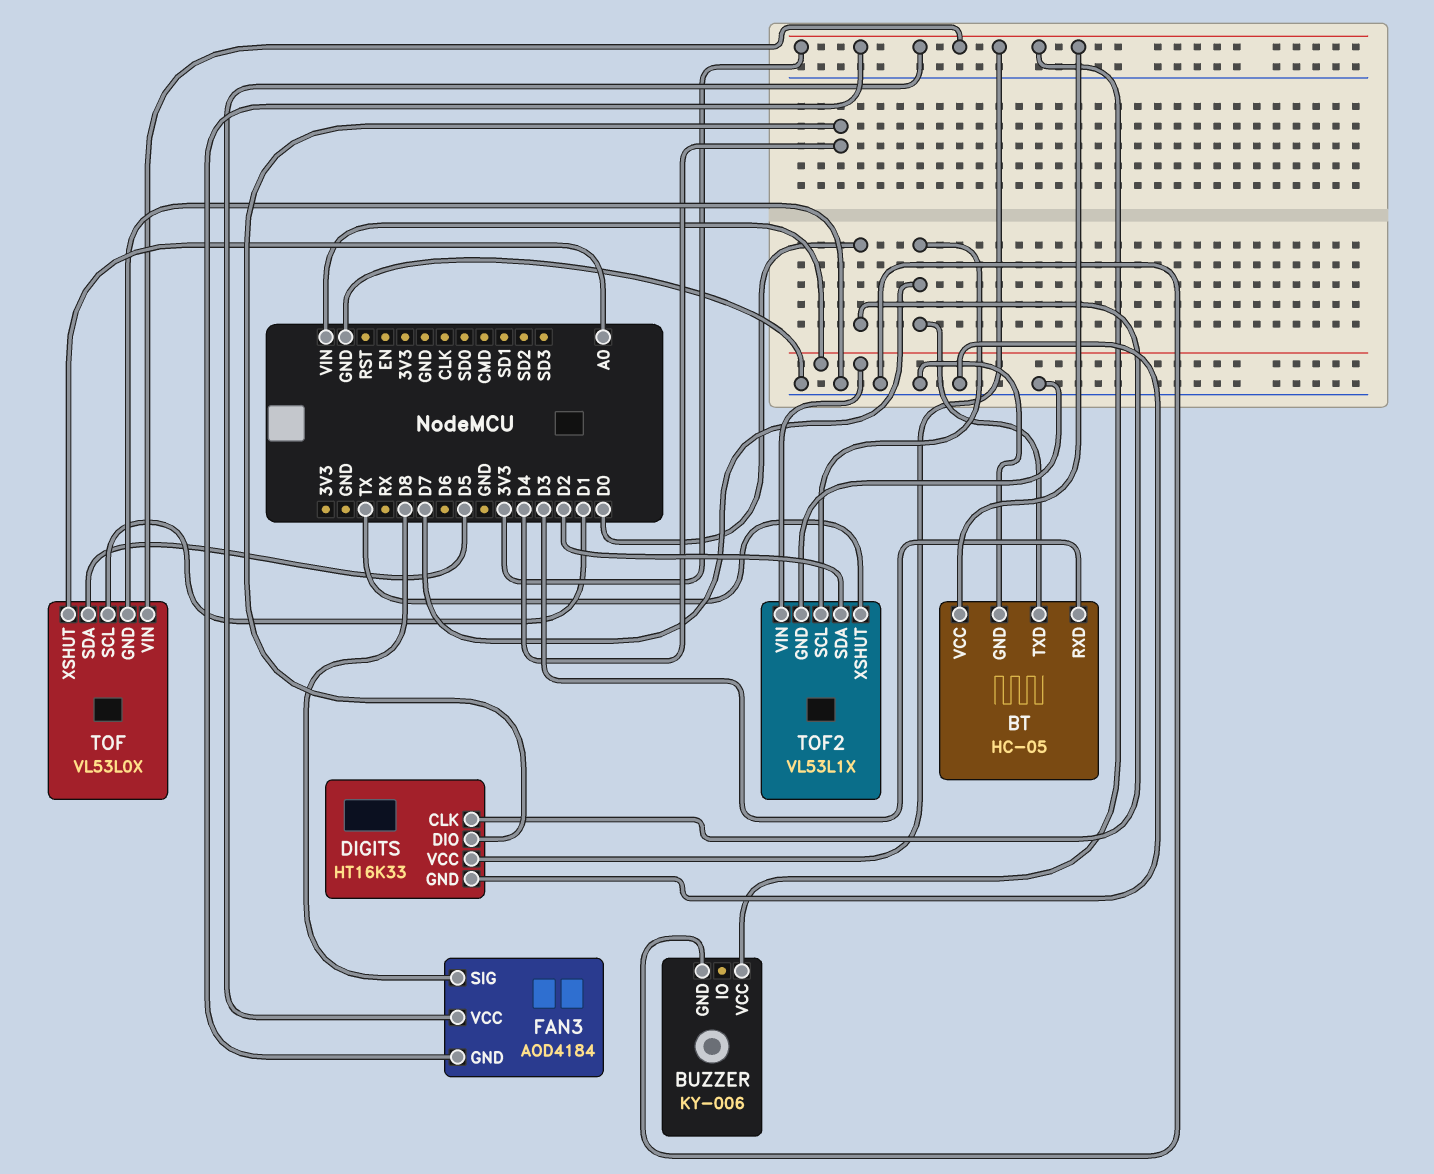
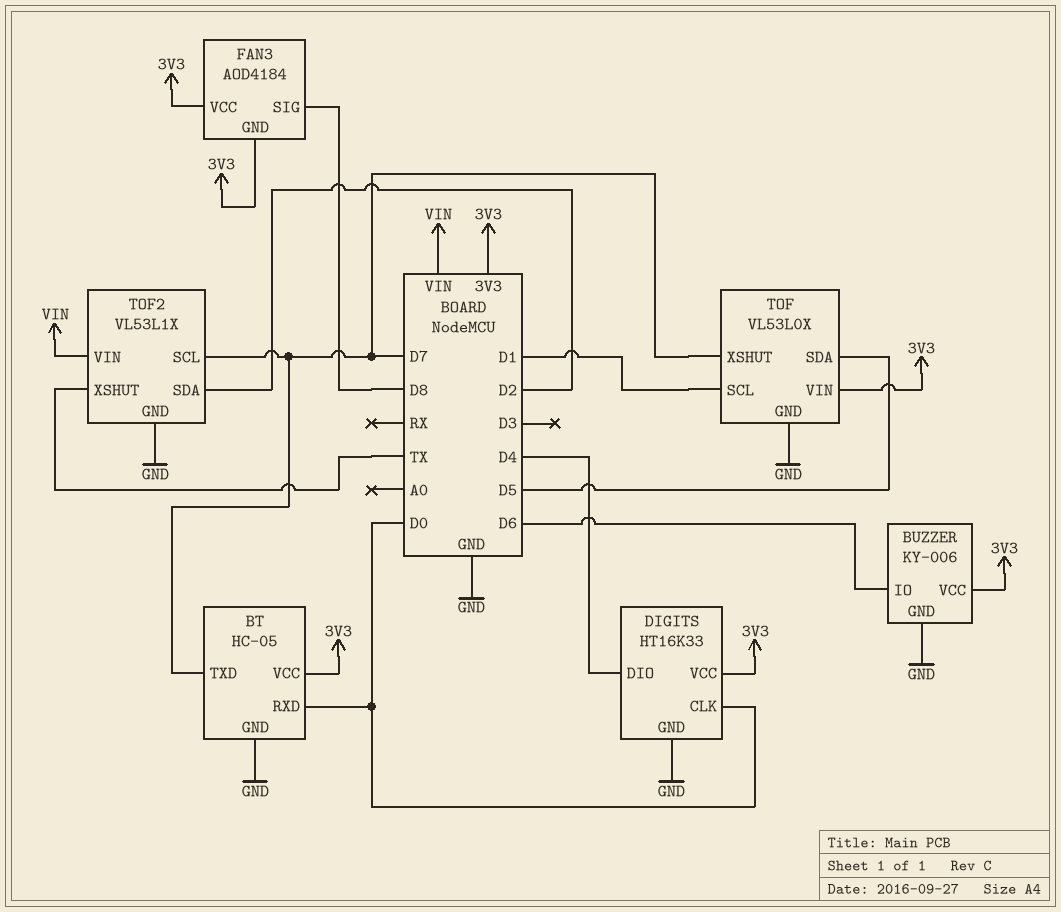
BT pin RXD: D3 -> D0
BUZZER pin IO: none -> D6
TOF pin XSHUT: A0 -> D7

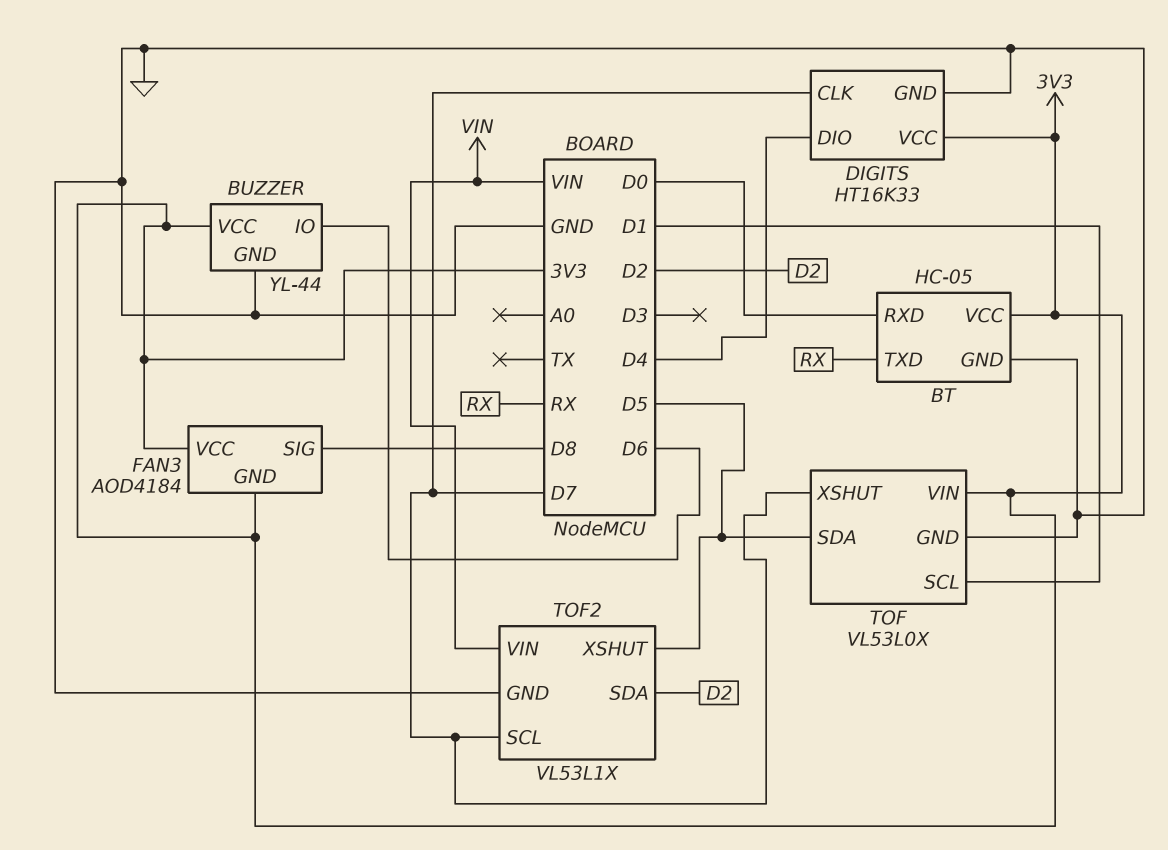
BT pin TXD: D7 -> RX
BUZZER: KY-006 -> YL-44
DIGITS pin CLK: D0 -> D7
TOF2 pin XSHUT: TX -> D5

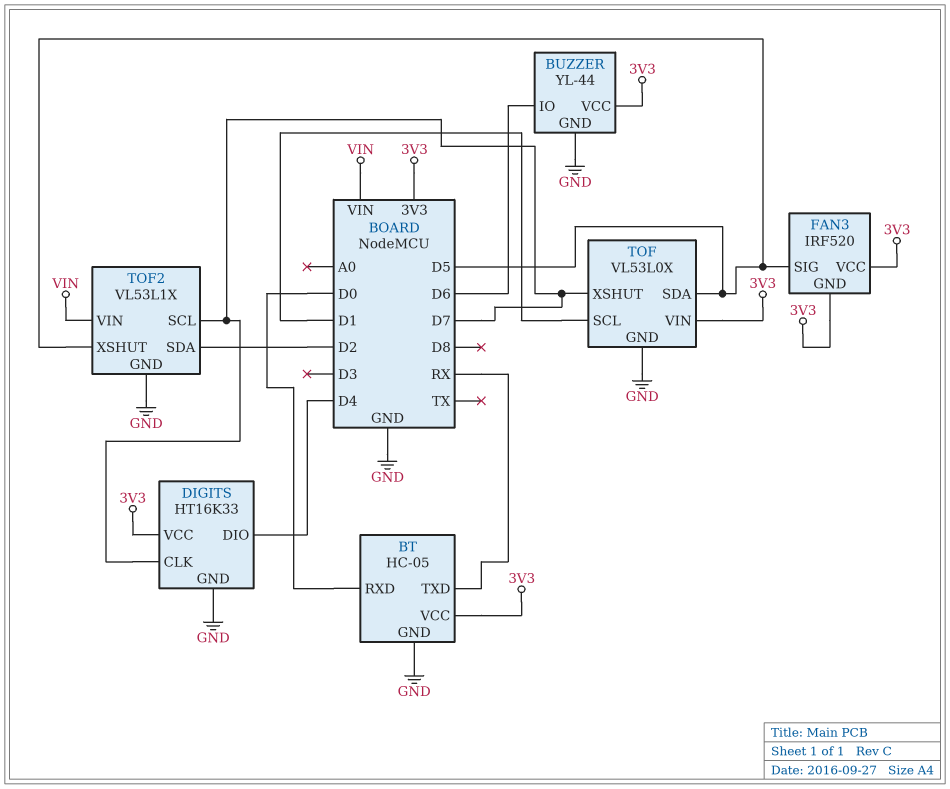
FAN3: AOD4184 -> IRF520
FAN3 pin SIG: D8 -> D5

